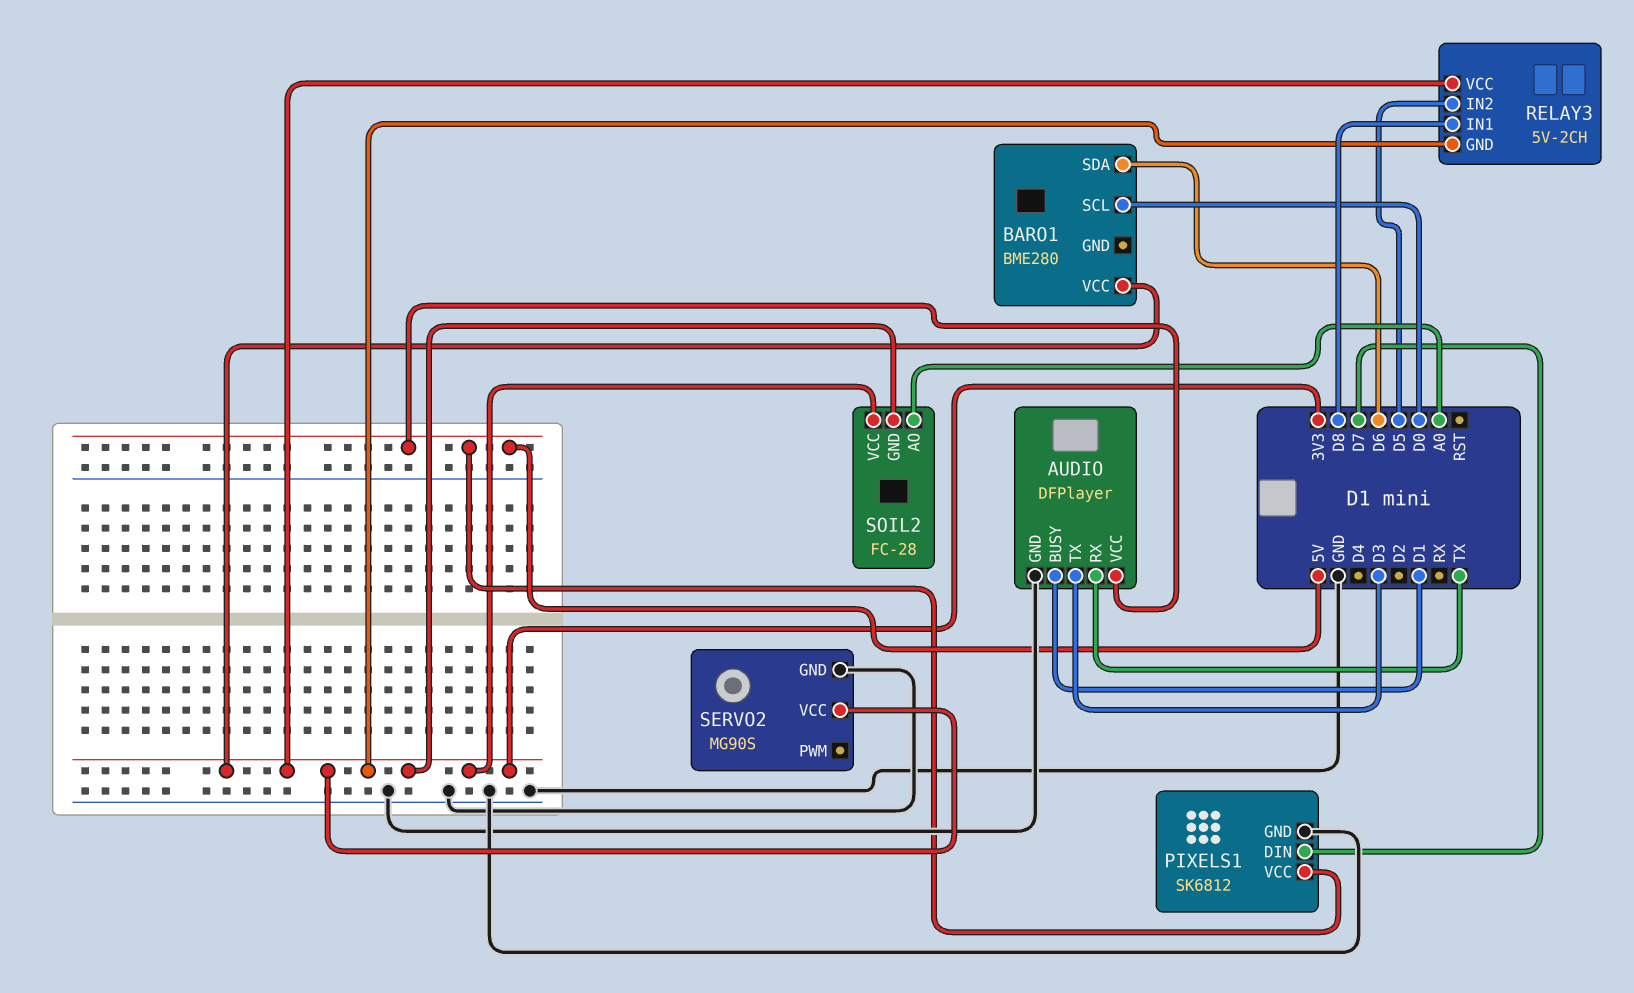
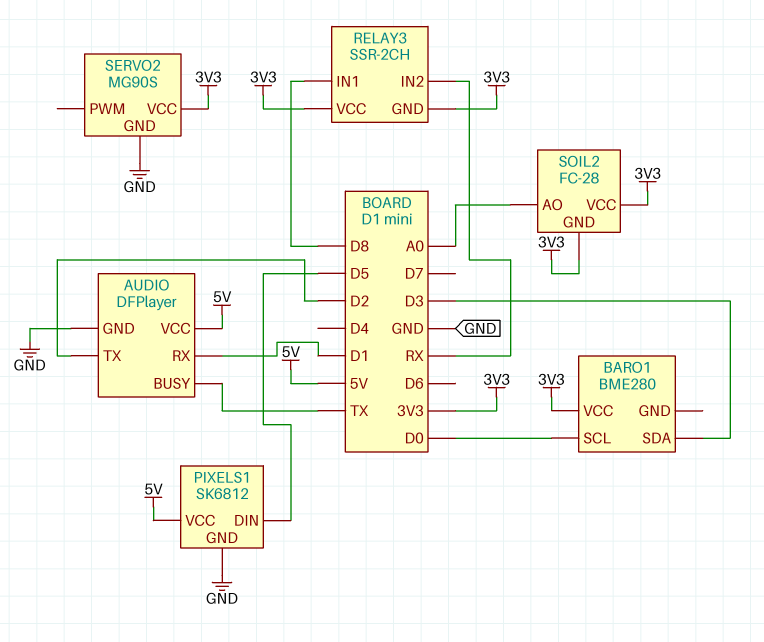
AUDIO pin BUSY: D1 -> TX
AUDIO pin RX: TX -> D1
AUDIO pin TX: D3 -> D2
BARO1 pin SDA: D6 -> D3
PIXELS1 pin DIN: D7 -> D5
RELAY3: 5V-2CH -> SSR-2CH
RELAY3 pin IN2: D5 -> RX

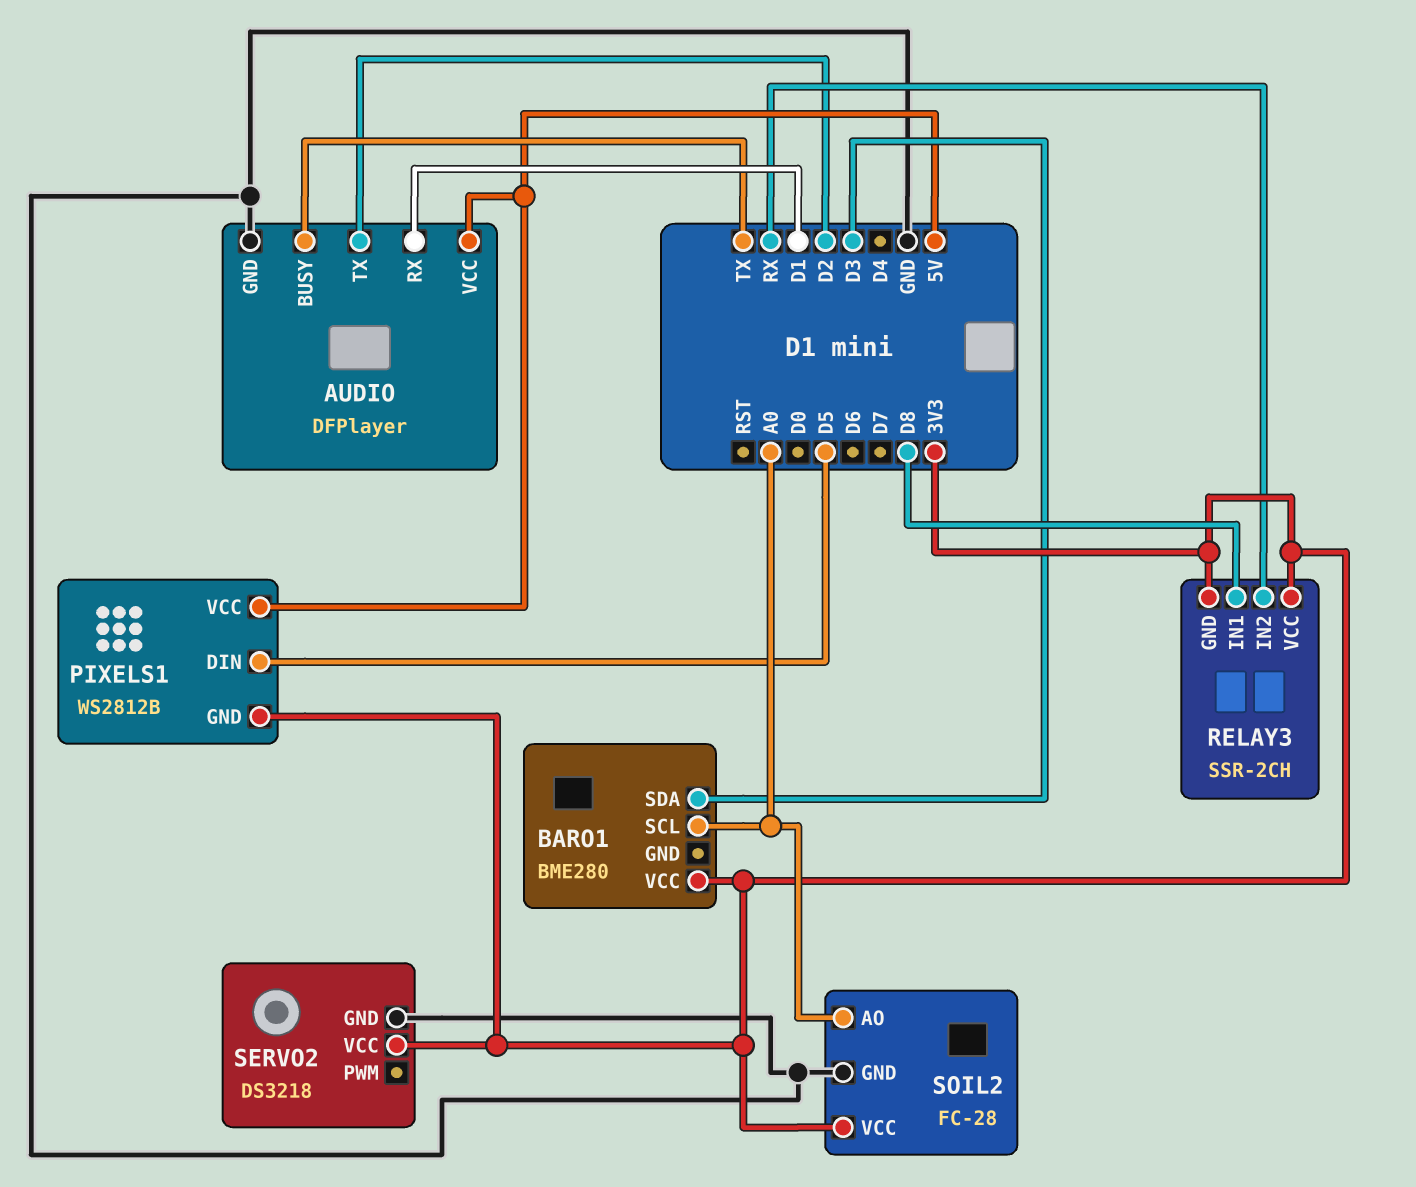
BARO1 pin SCL: D0 -> A0
PIXELS1: SK6812 -> WS2812B
PIXELS1 pin GND: GND -> 3V3
SERVO2: MG90S -> DS3218
SOIL2 pin GND: 3V3 -> GND

